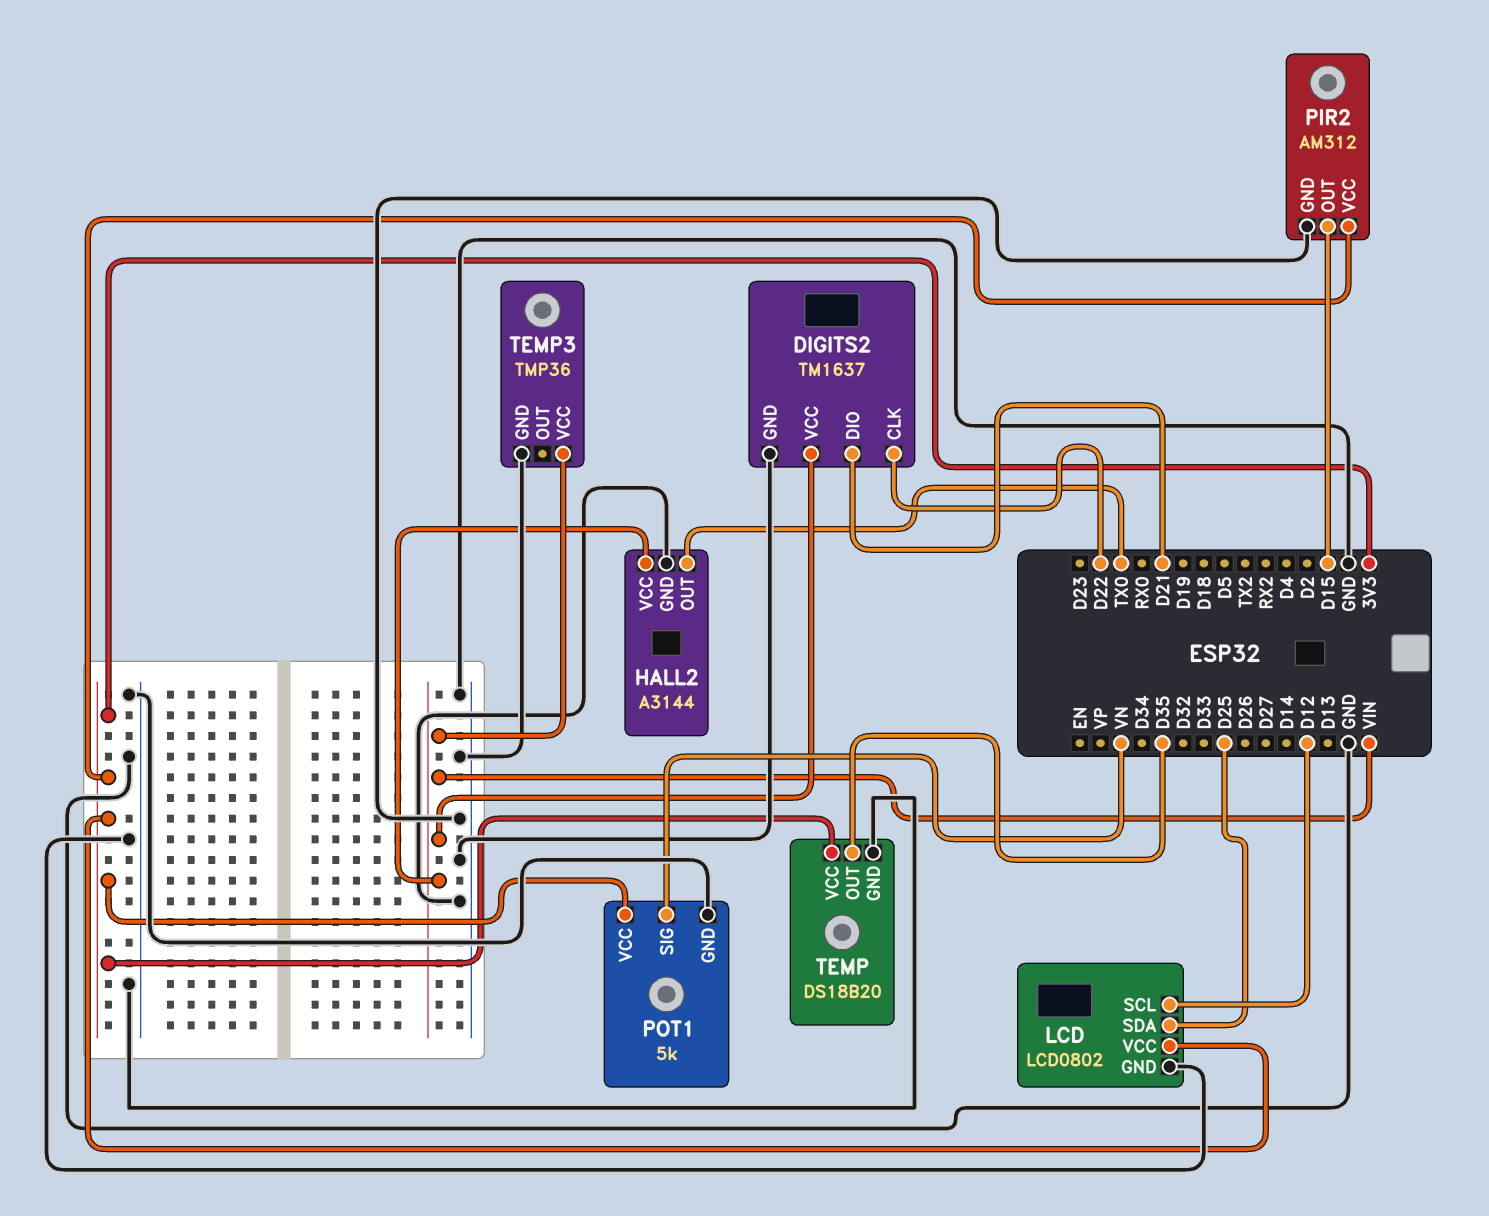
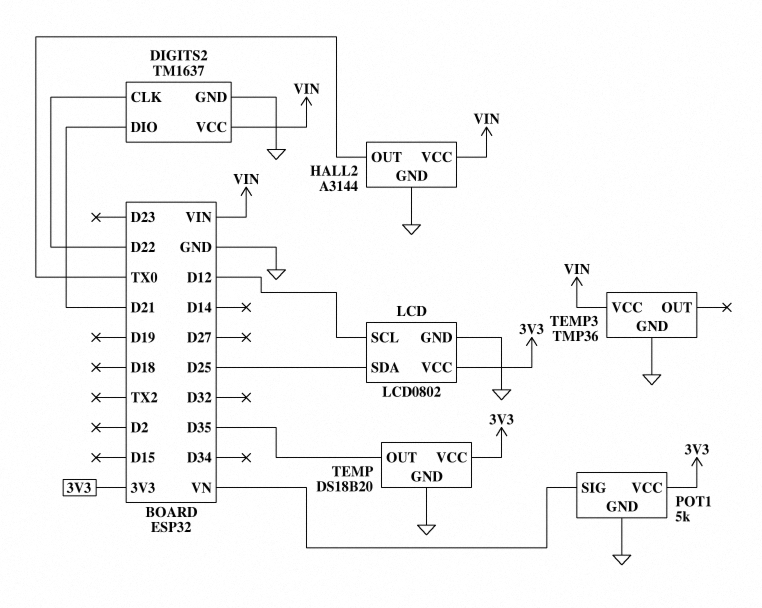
PIR2: AM312 -> none
PIR2 pin GND: GND -> none
PIR2 pin OUT: D15 -> none
PIR2 pin VCC: 3V3 -> none

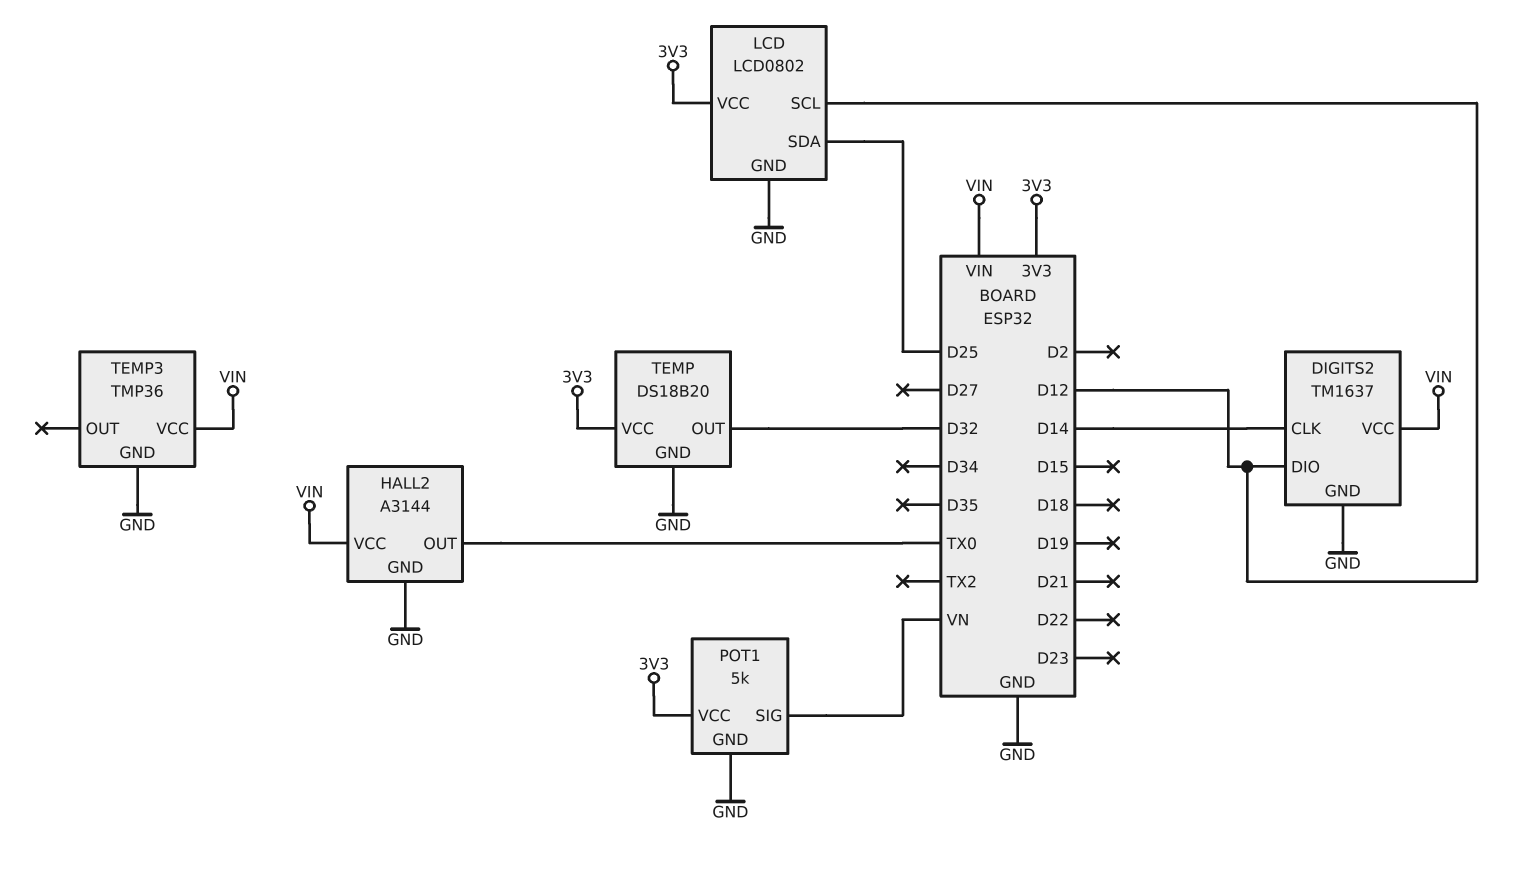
DIGITS2 pin CLK: D22 -> D14
DIGITS2 pin DIO: D21 -> D12
TEMP pin OUT: D35 -> D32

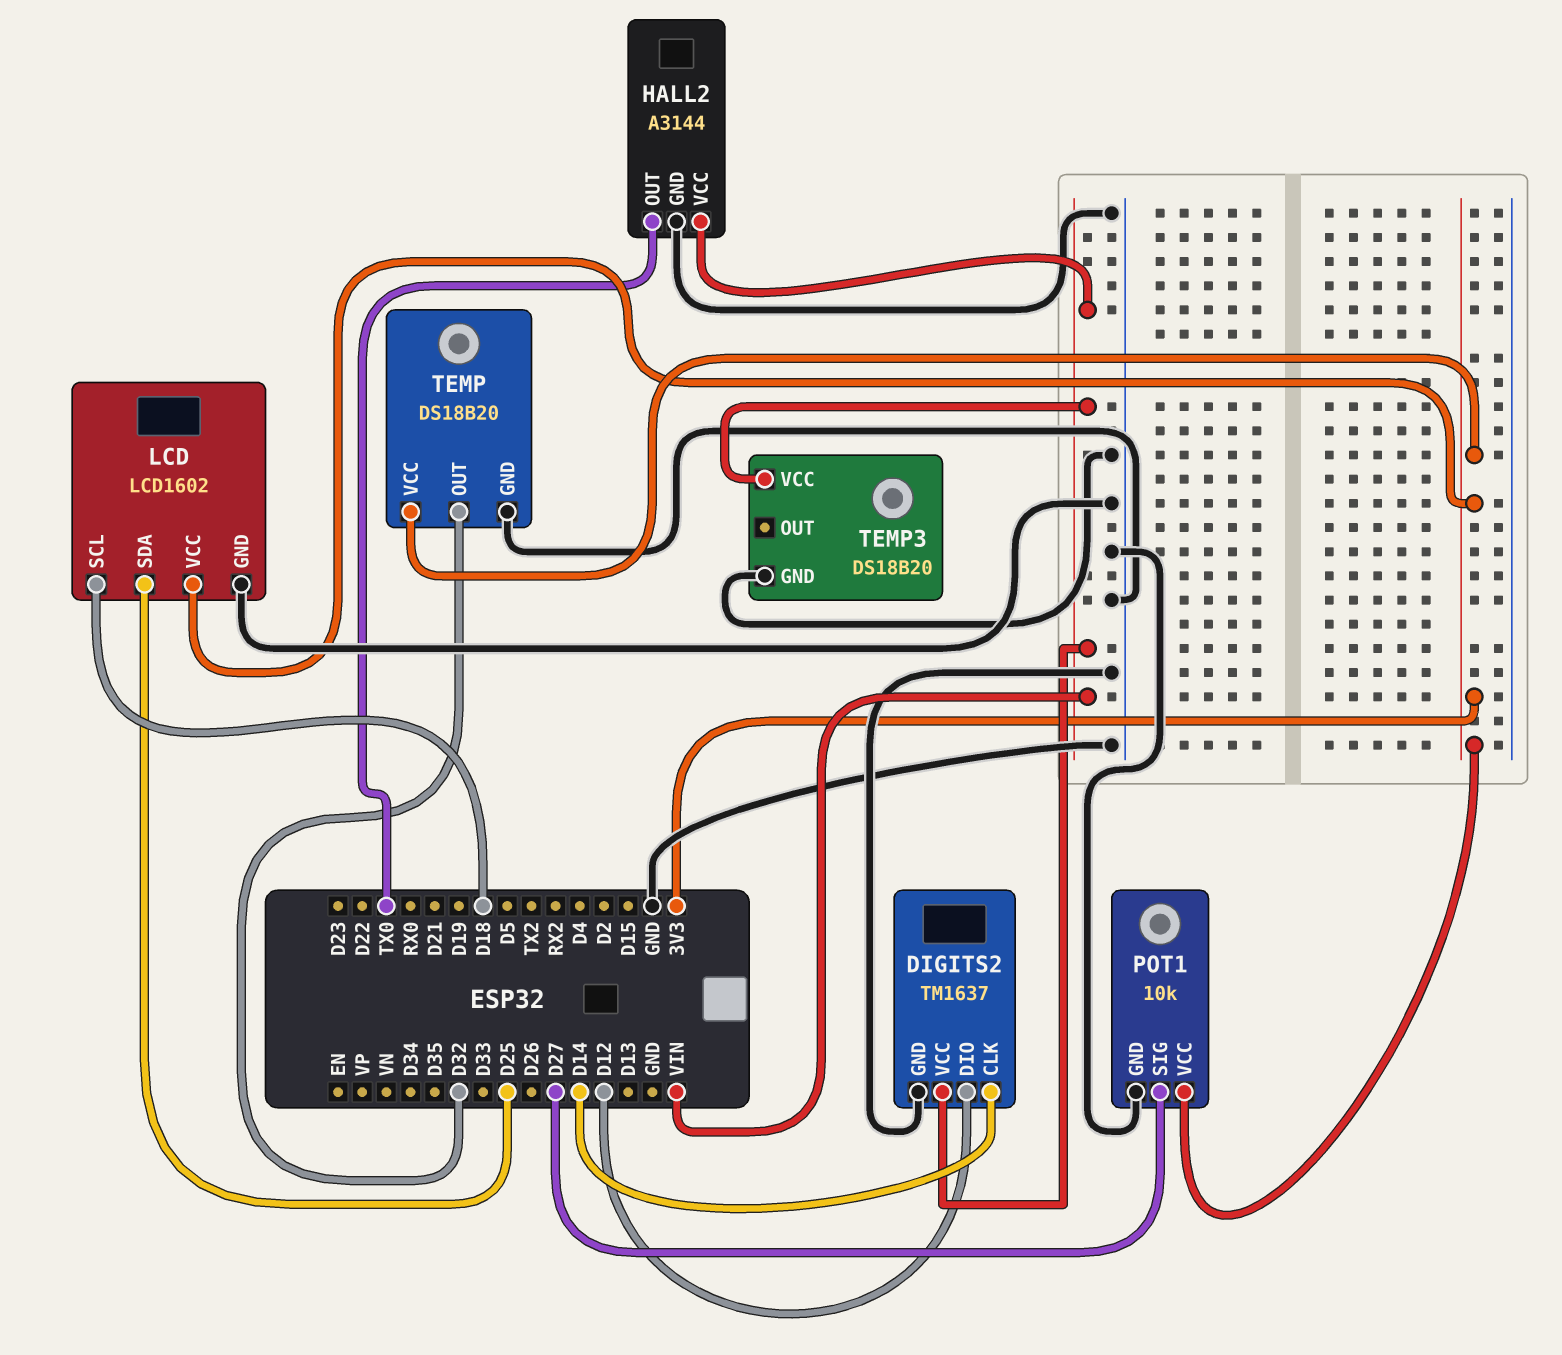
LCD: LCD0802 -> LCD1602
LCD pin SCL: D12 -> D18
POT1: 5k -> 10k
POT1 pin SIG: VN -> D27
TEMP3: TMP36 -> DS18B20

